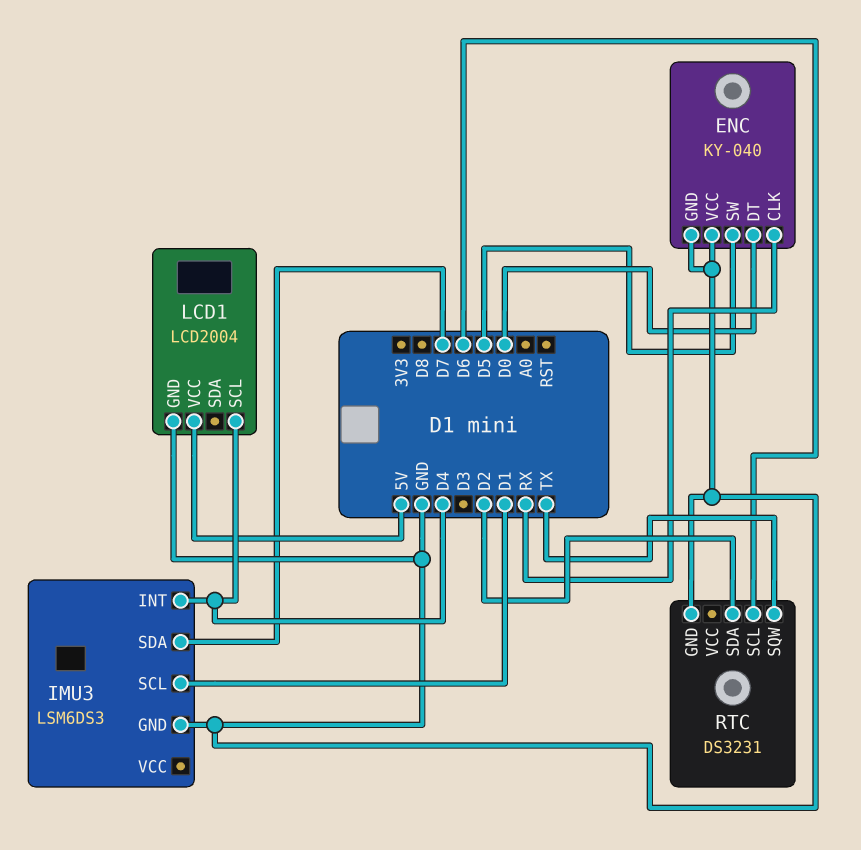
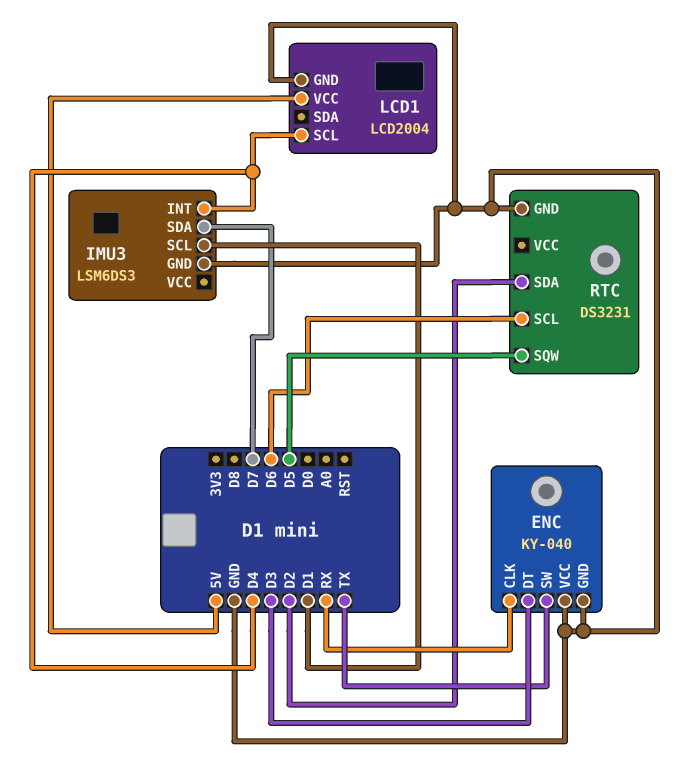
ENC pin DT: D0 -> D3
ENC pin SW: D5 -> TX
RTC pin SQW: TX -> D5

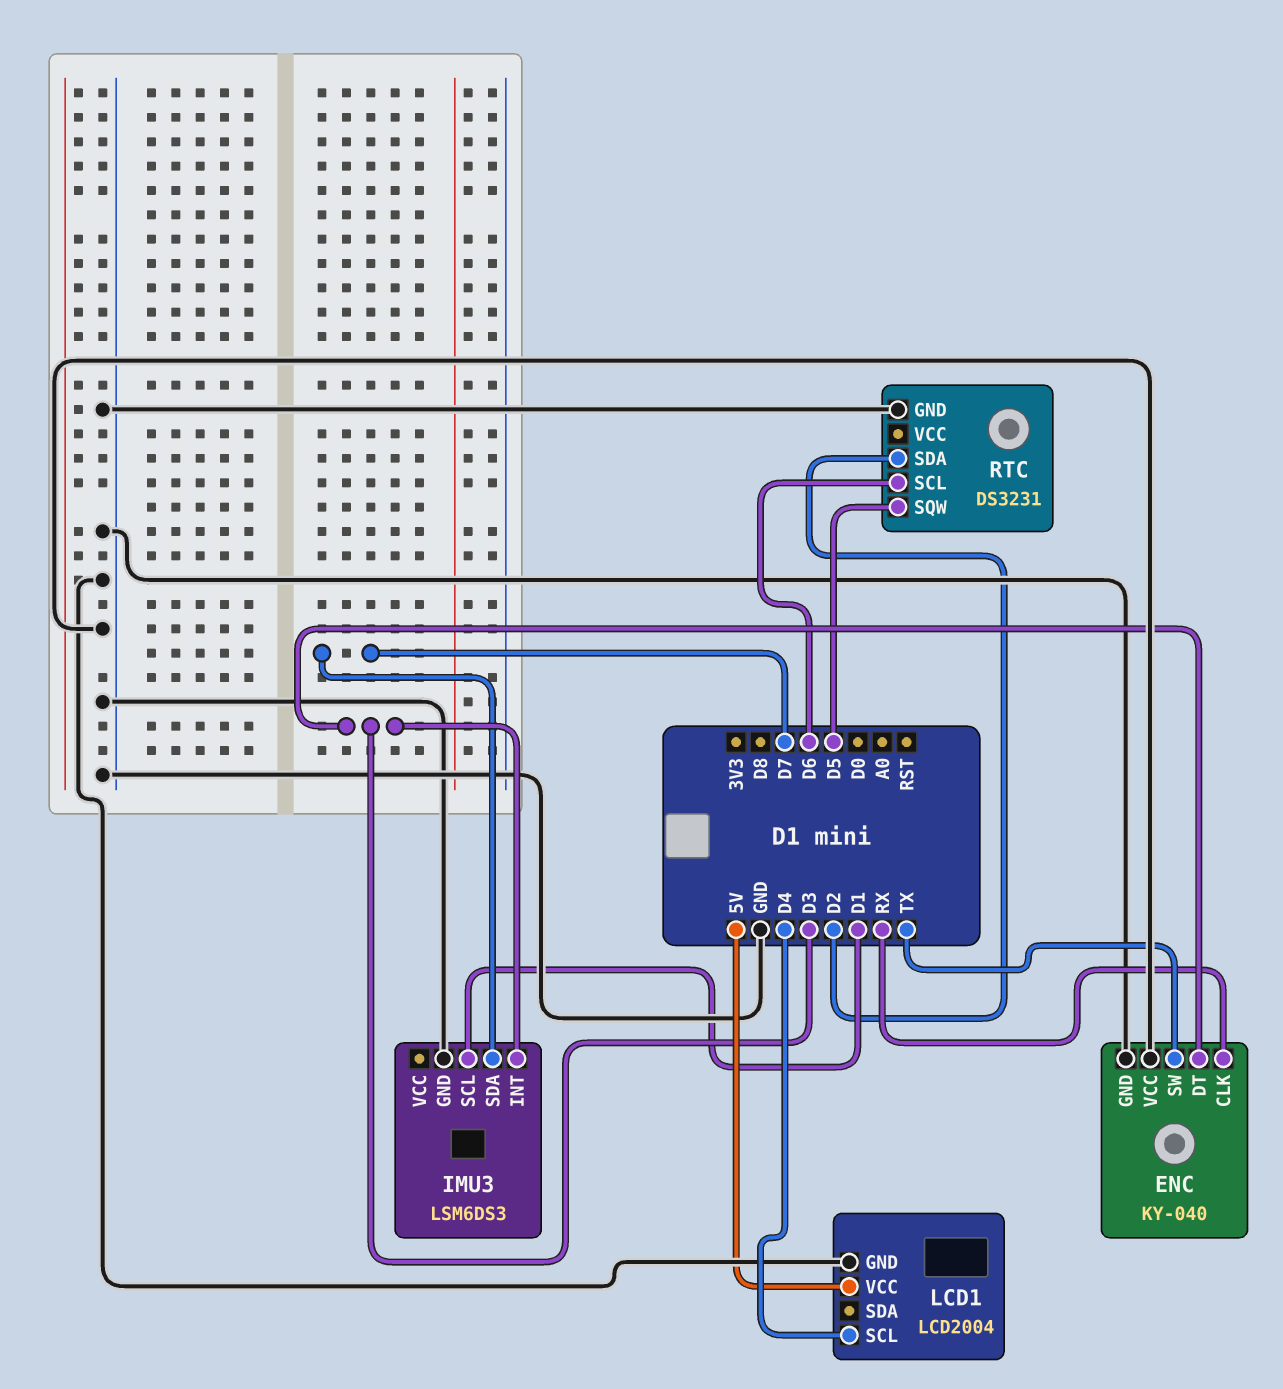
IMU3 pin INT: D4 -> D3

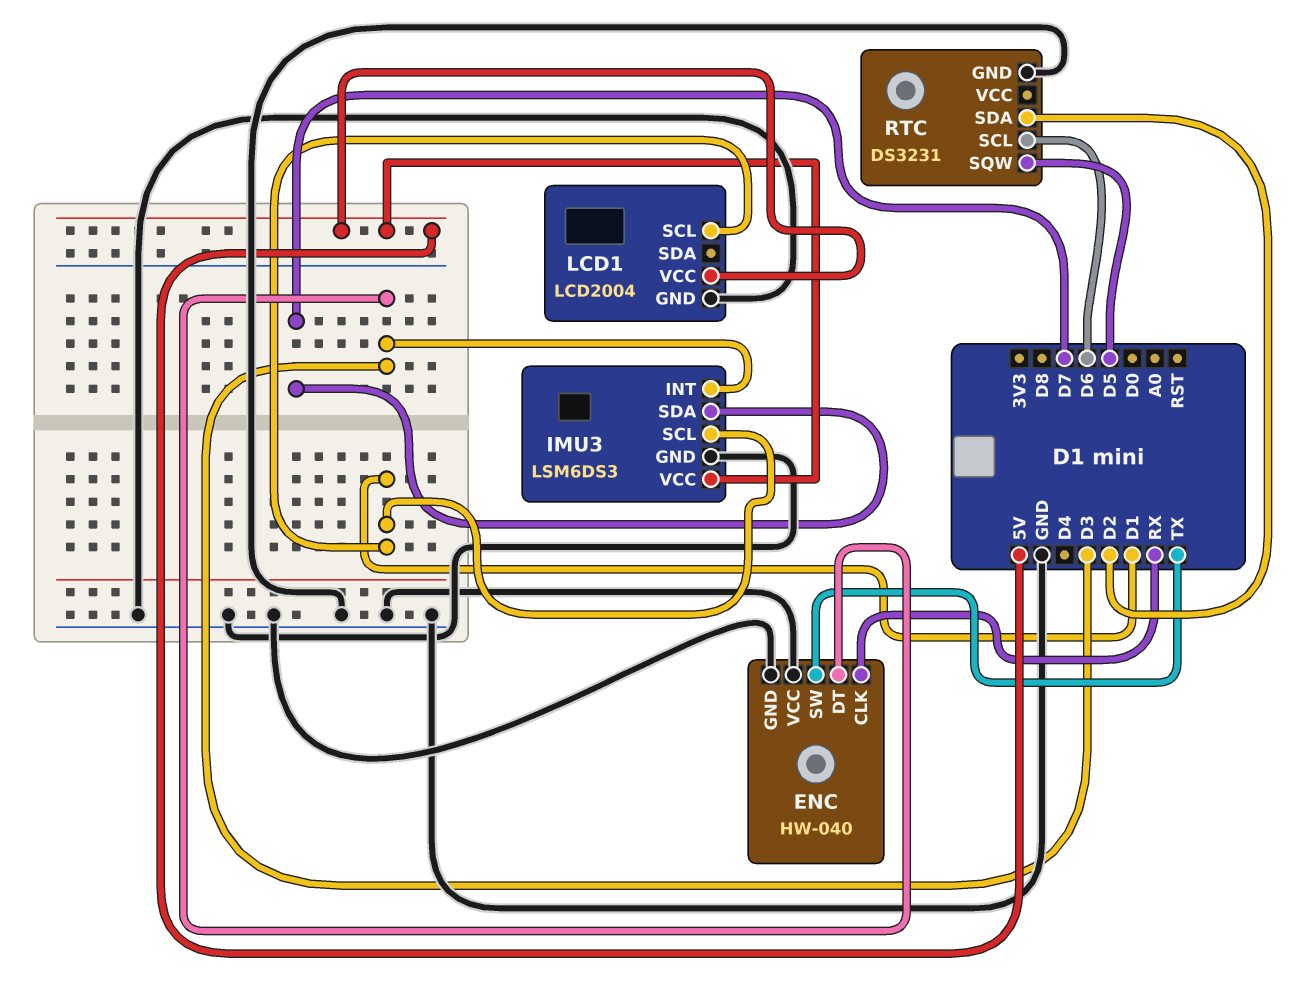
ENC: KY-040 -> HW-040
IMU3 pin VCC: none -> 5V
LCD1 pin SCL: D4 -> D1

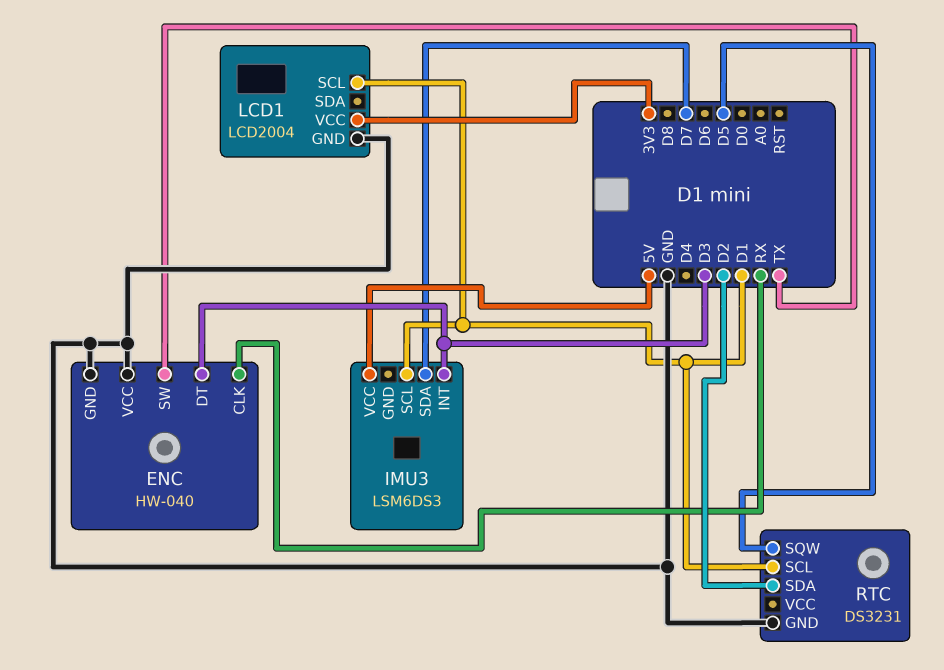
IMU3 pin GND: GND -> none
LCD1 pin VCC: 5V -> 3V3
RTC pin SCL: D6 -> D1

